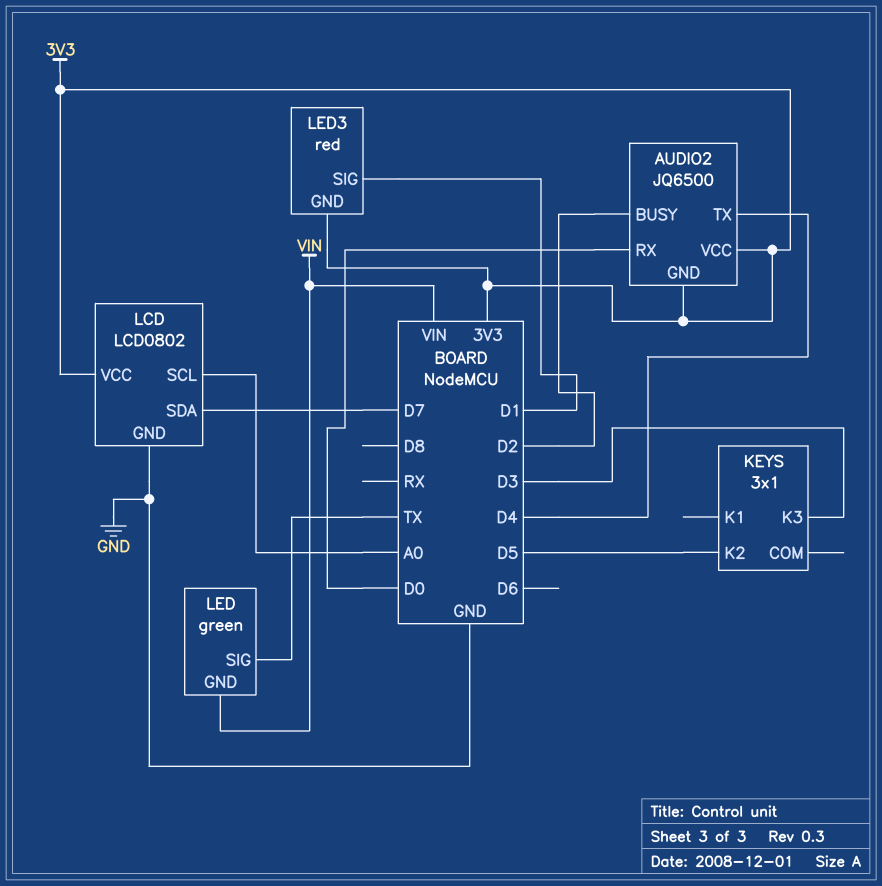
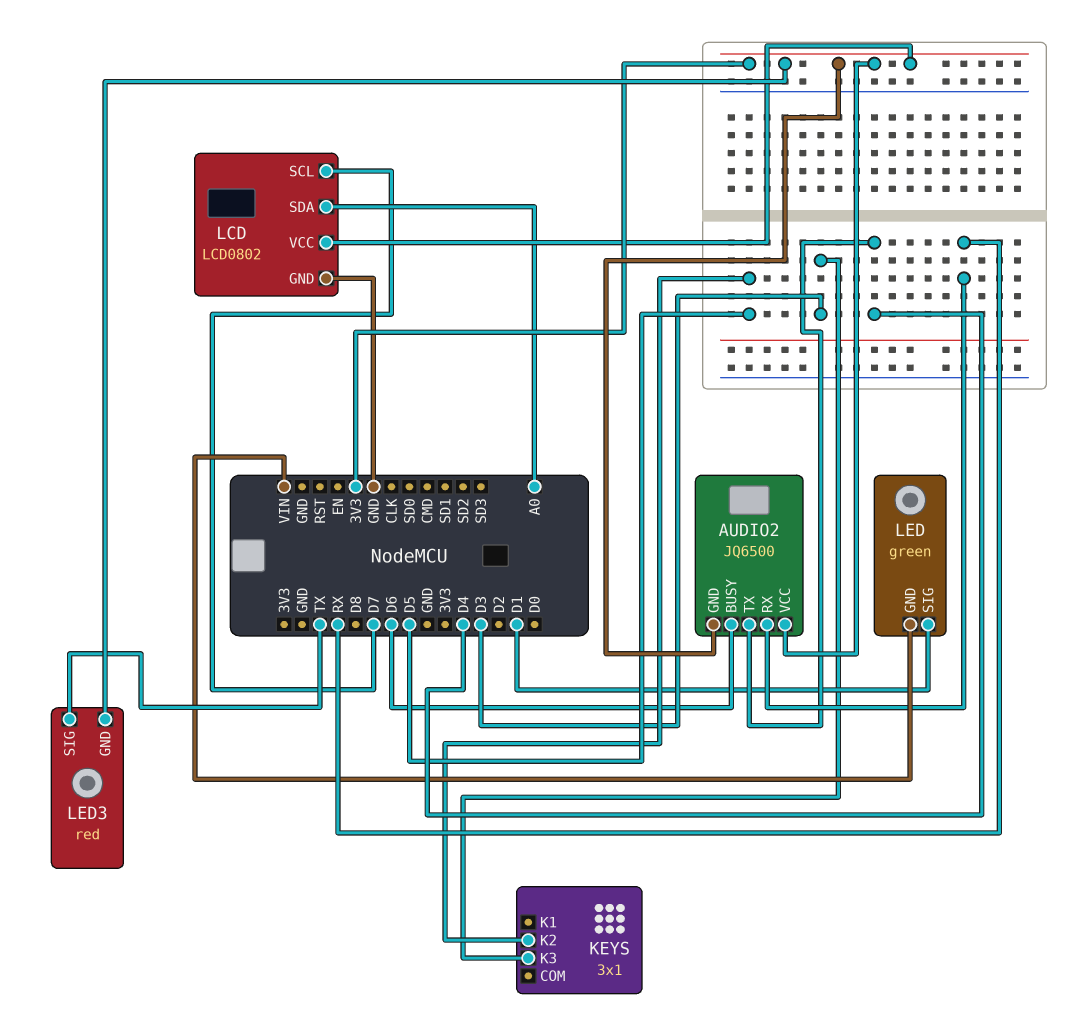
AUDIO2 pin BUSY: D2 -> D6
AUDIO2 pin RX: D0 -> RX
LCD pin SCL: A0 -> D7
LCD pin SDA: D7 -> A0
LED pin SIG: TX -> D1
LED3 pin SIG: D1 -> TX

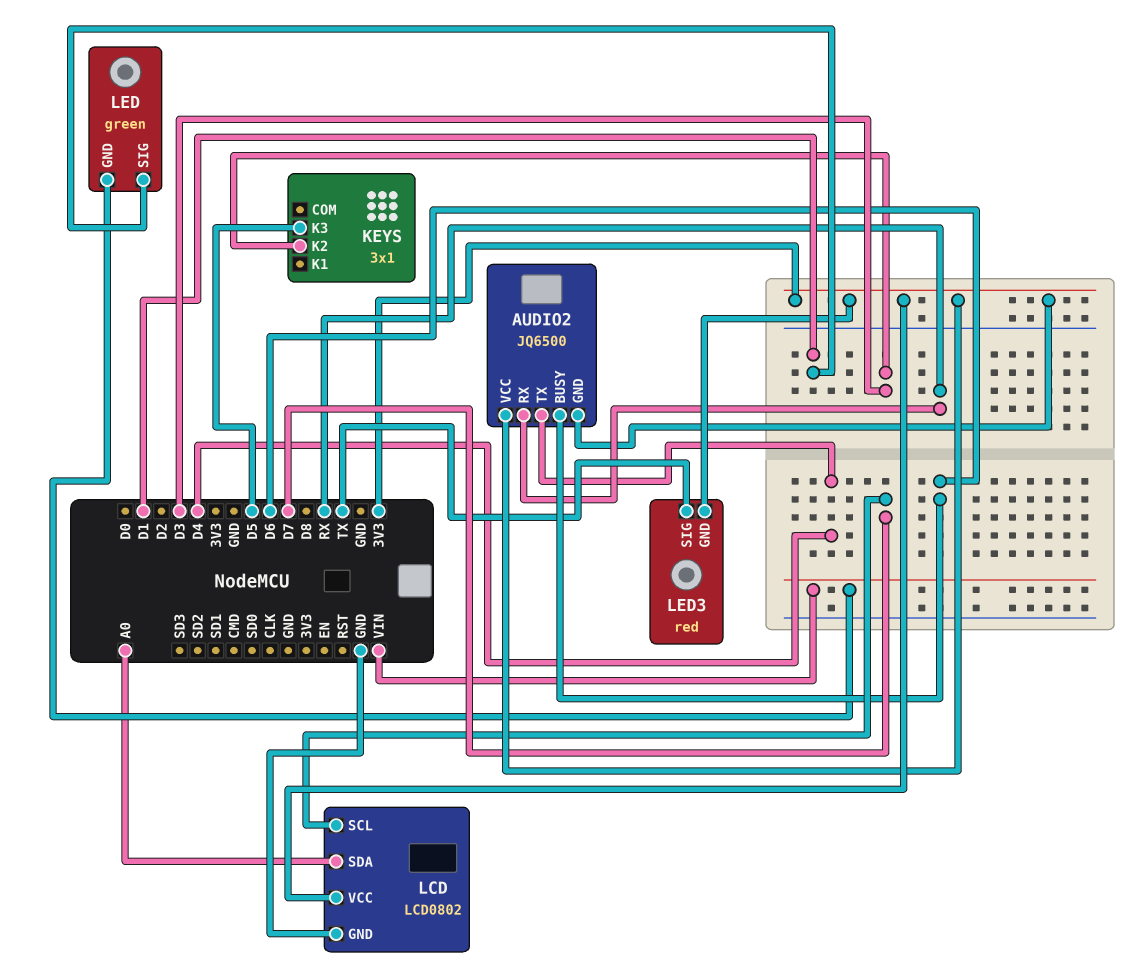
KEYS pin K2: D5 -> D3
KEYS pin K3: D3 -> D5

